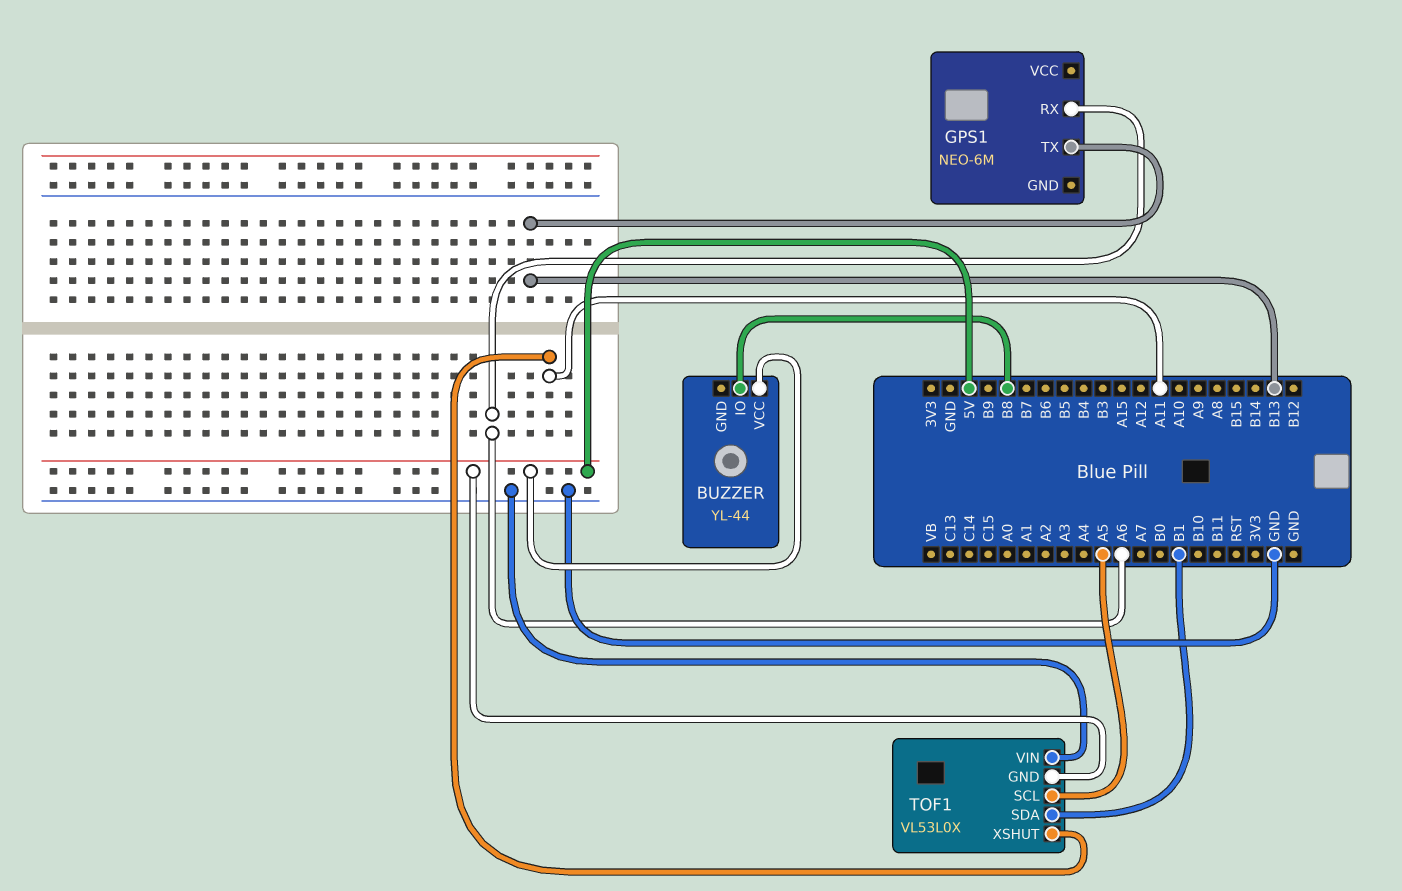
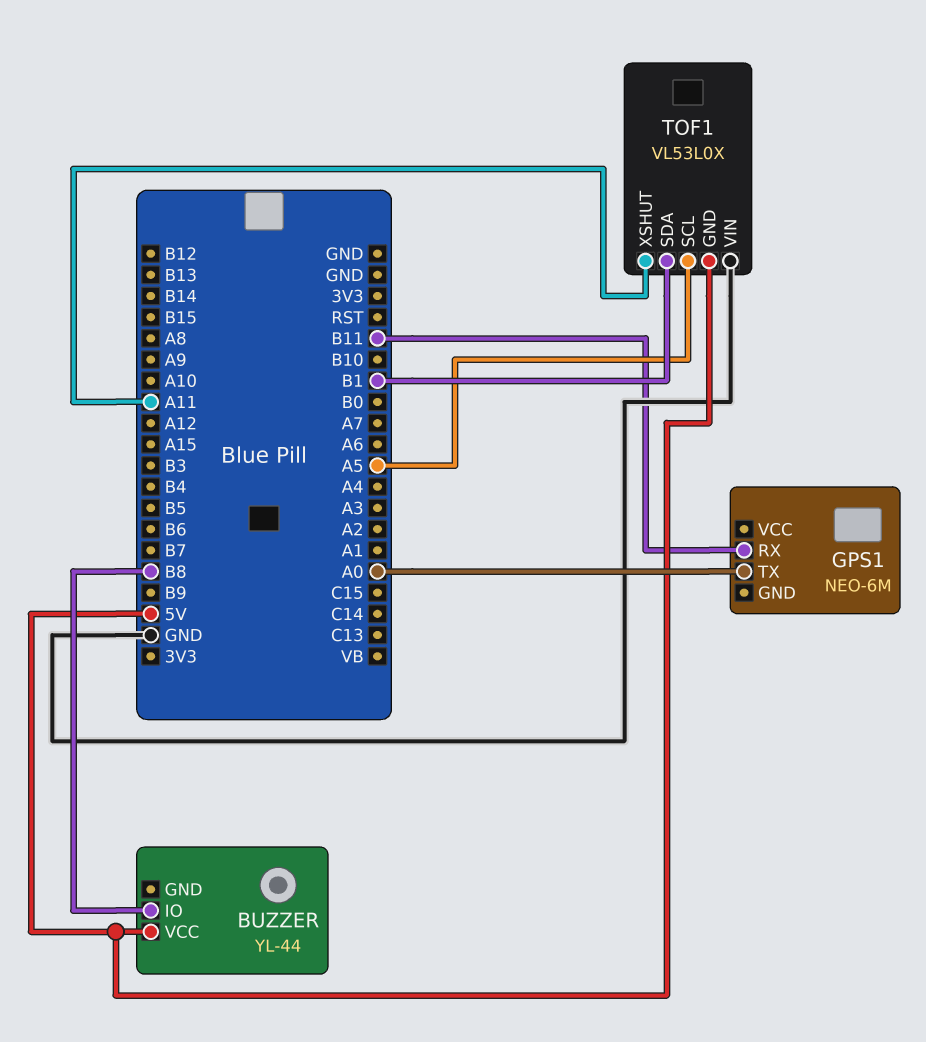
GPS1 pin RX: A6 -> B11
GPS1 pin TX: B13 -> A0

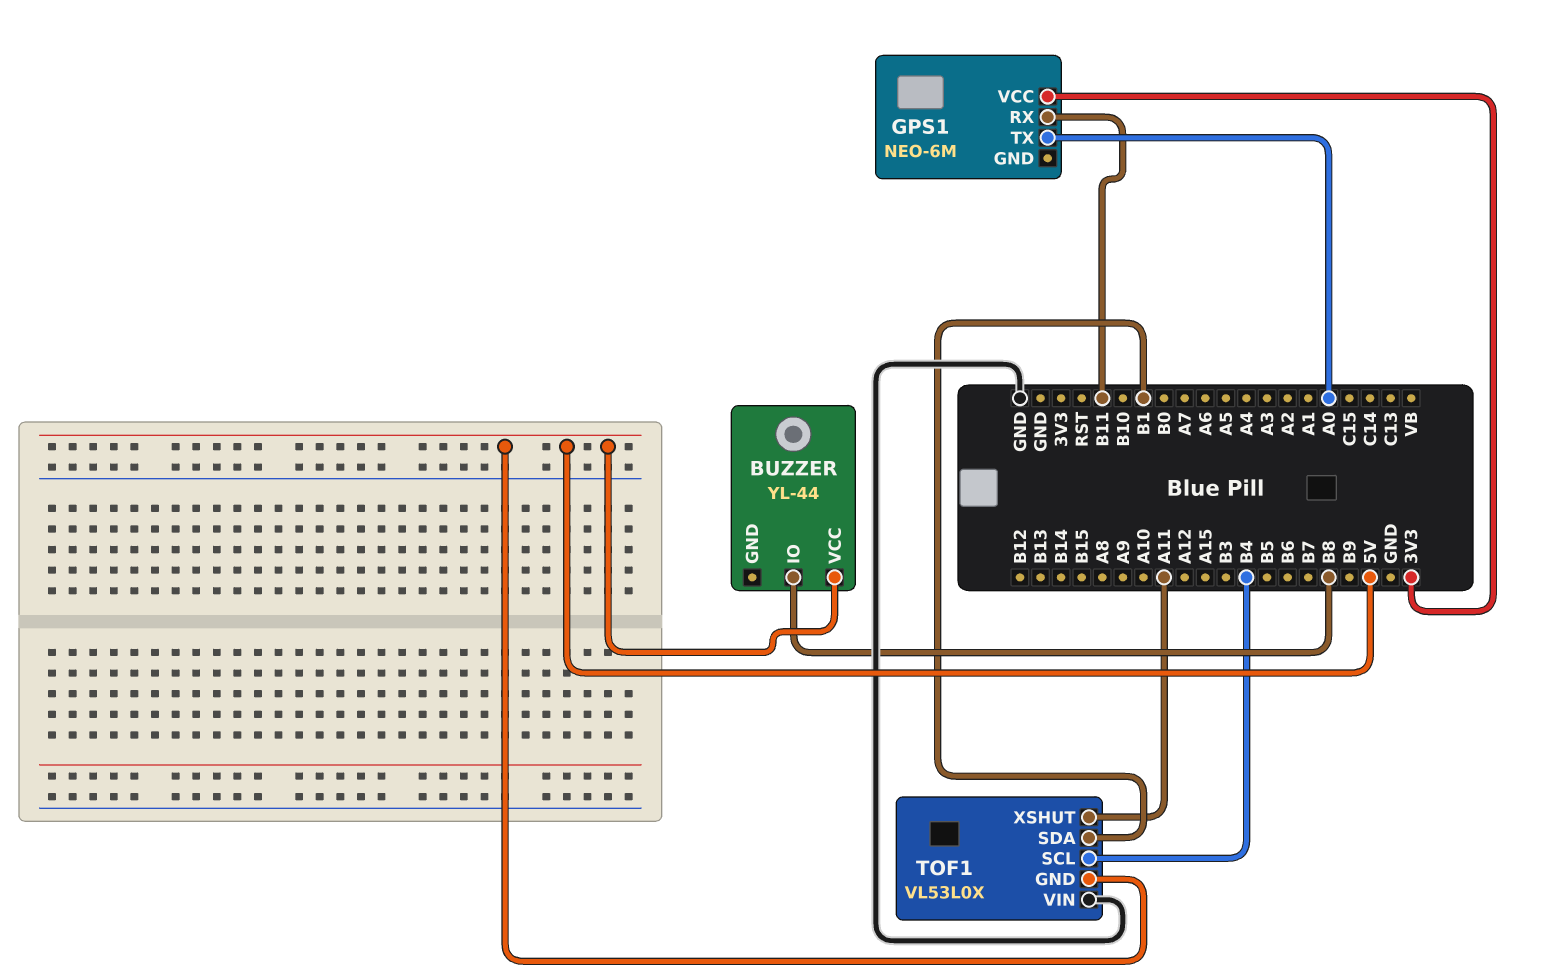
GPS1 pin VCC: none -> 3V3
TOF1 pin SCL: A5 -> B4

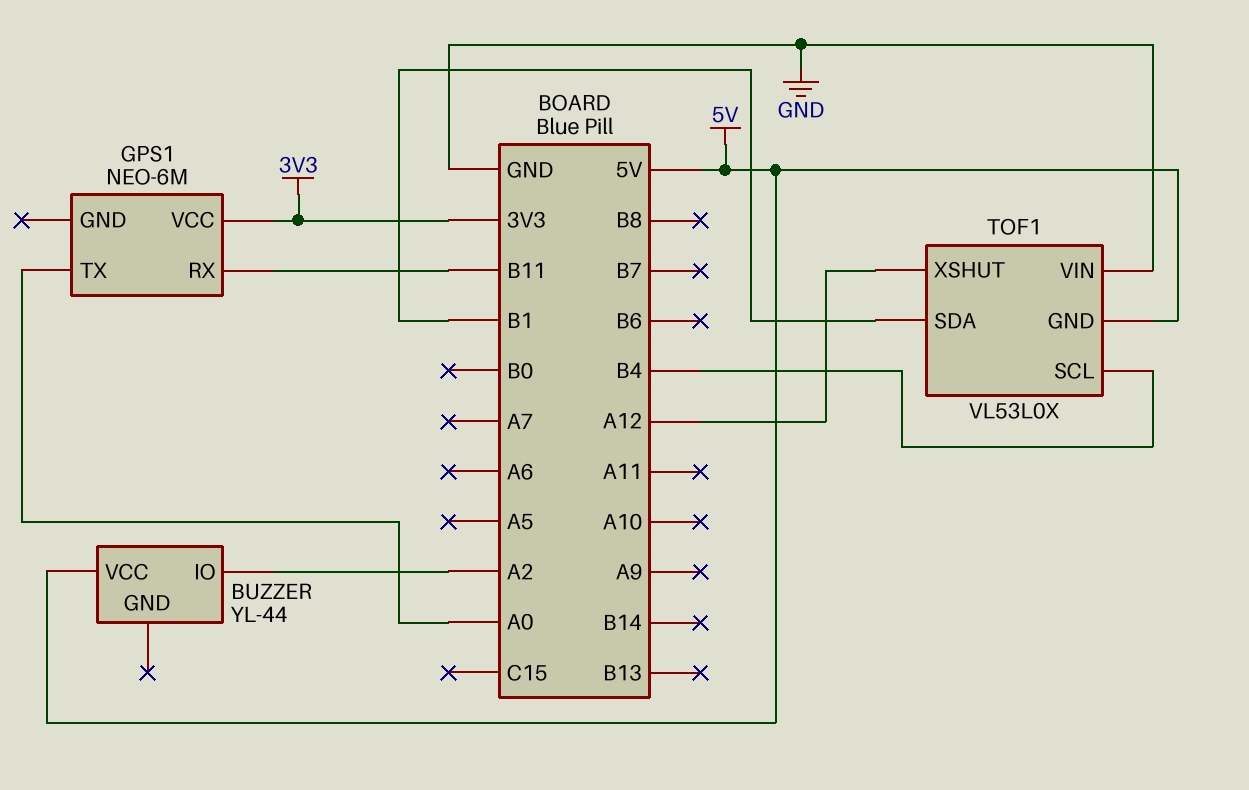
BUZZER pin IO: B8 -> A2
TOF1 pin XSHUT: A11 -> A12

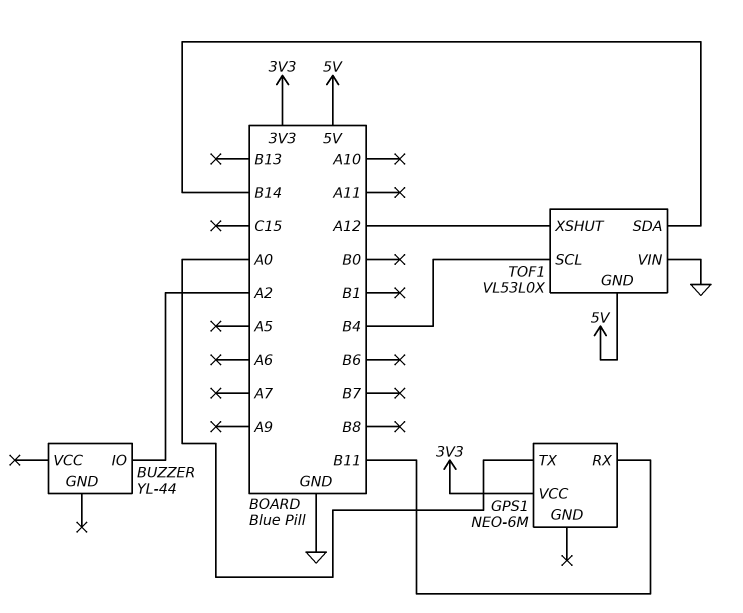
BUZZER pin VCC: 5V -> none
TOF1 pin SDA: B1 -> B14

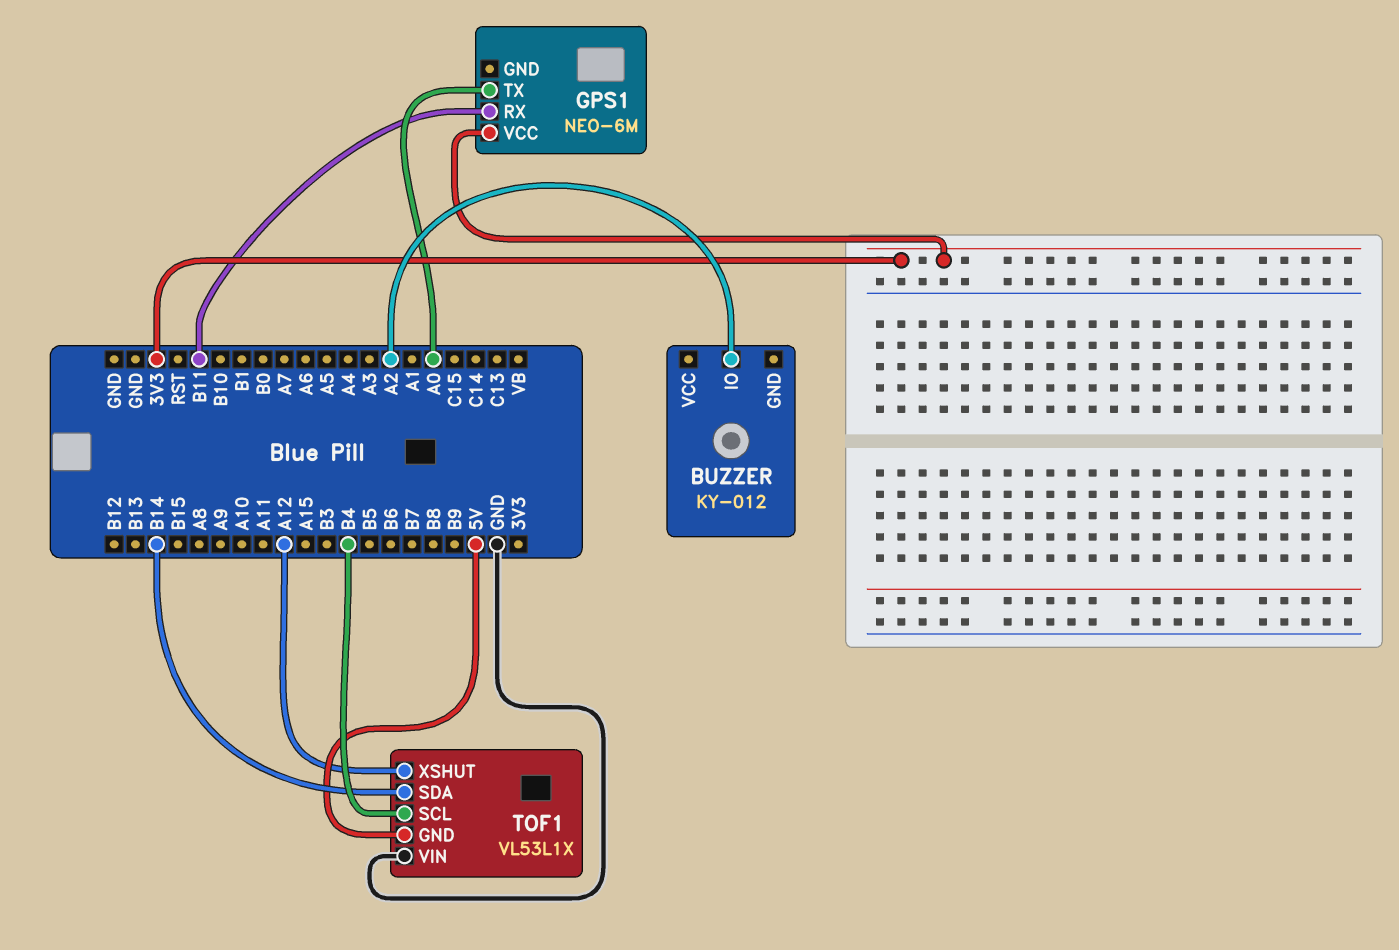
BUZZER: YL-44 -> KY-012
TOF1: VL53L0X -> VL53L1X

